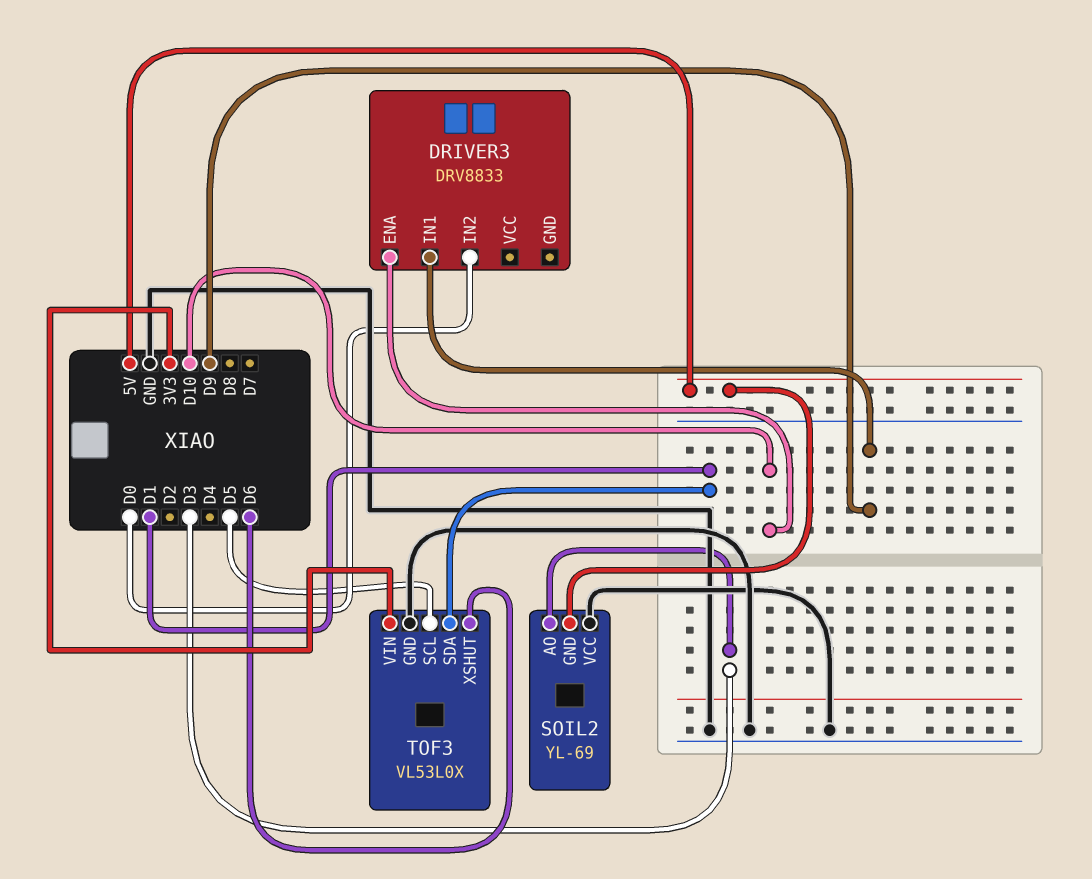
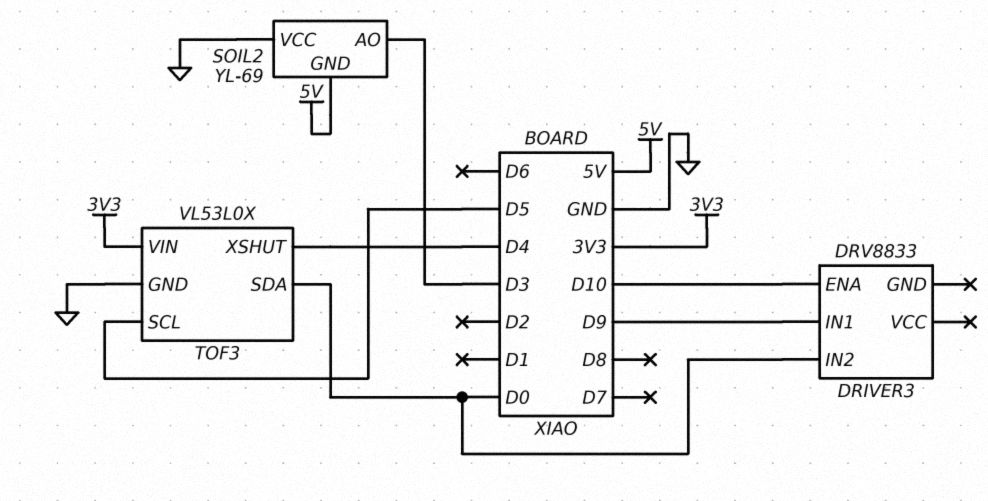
TOF3 pin SDA: D1 -> D0
TOF3 pin XSHUT: D6 -> D4

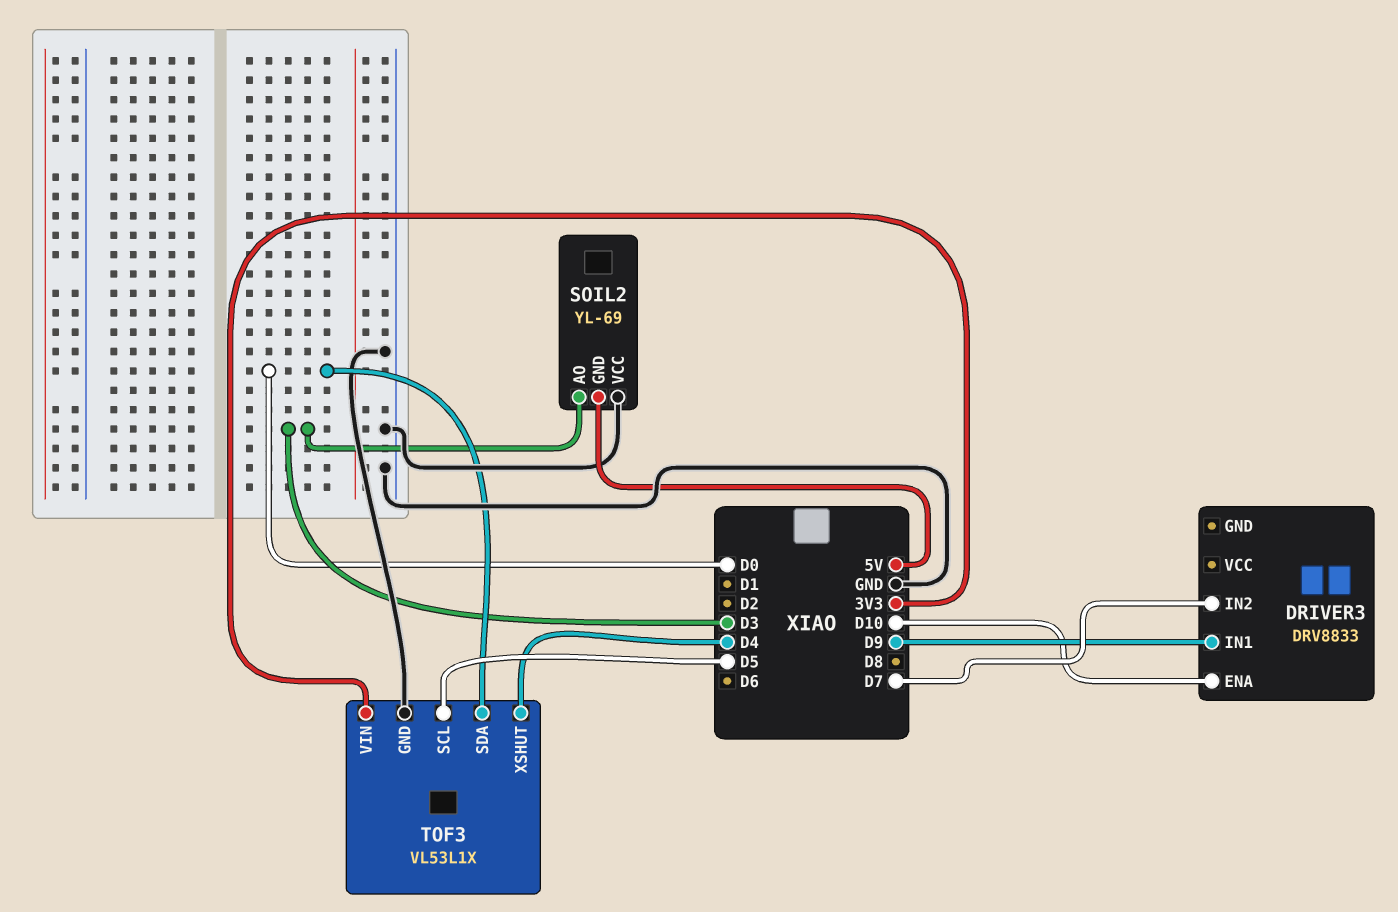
DRIVER3 pin IN2: D0 -> D7
TOF3: VL53L0X -> VL53L1X

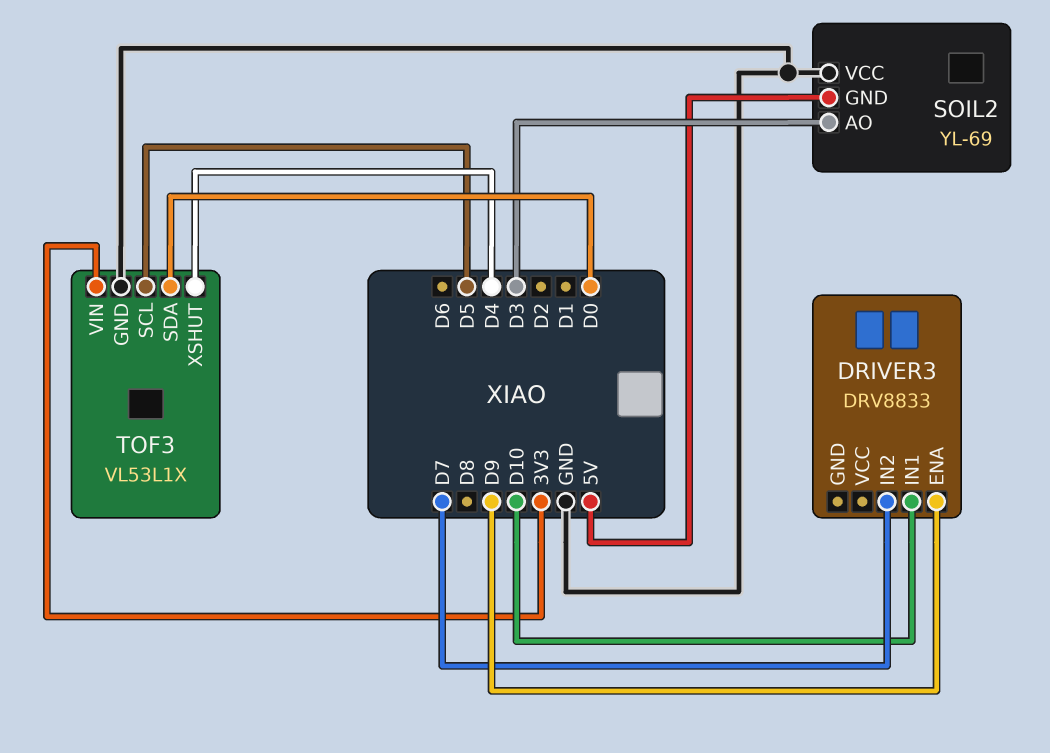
DRIVER3 pin ENA: D10 -> D9
DRIVER3 pin IN1: D9 -> D10

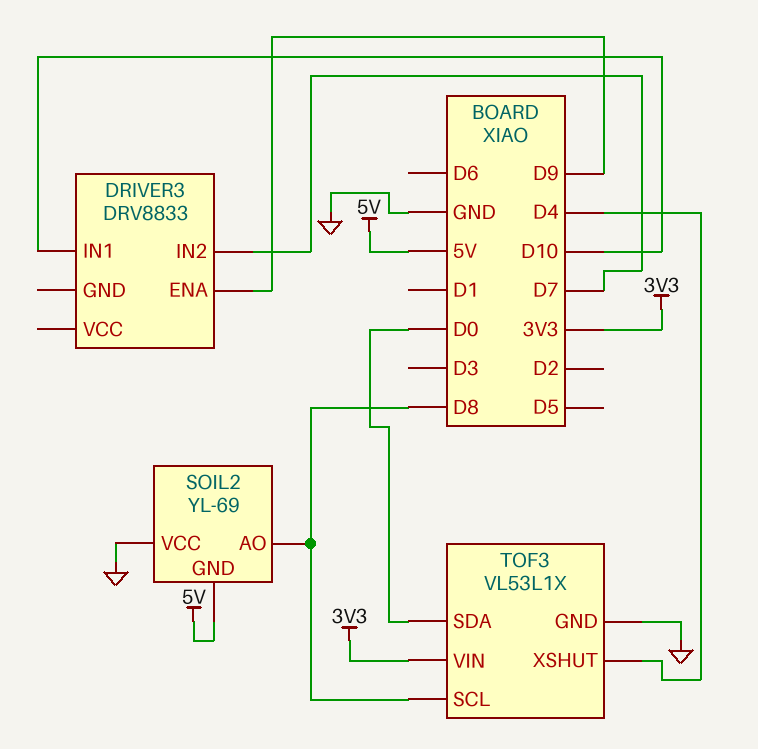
SOIL2 pin AO: D3 -> D8
TOF3 pin SCL: D5 -> D8

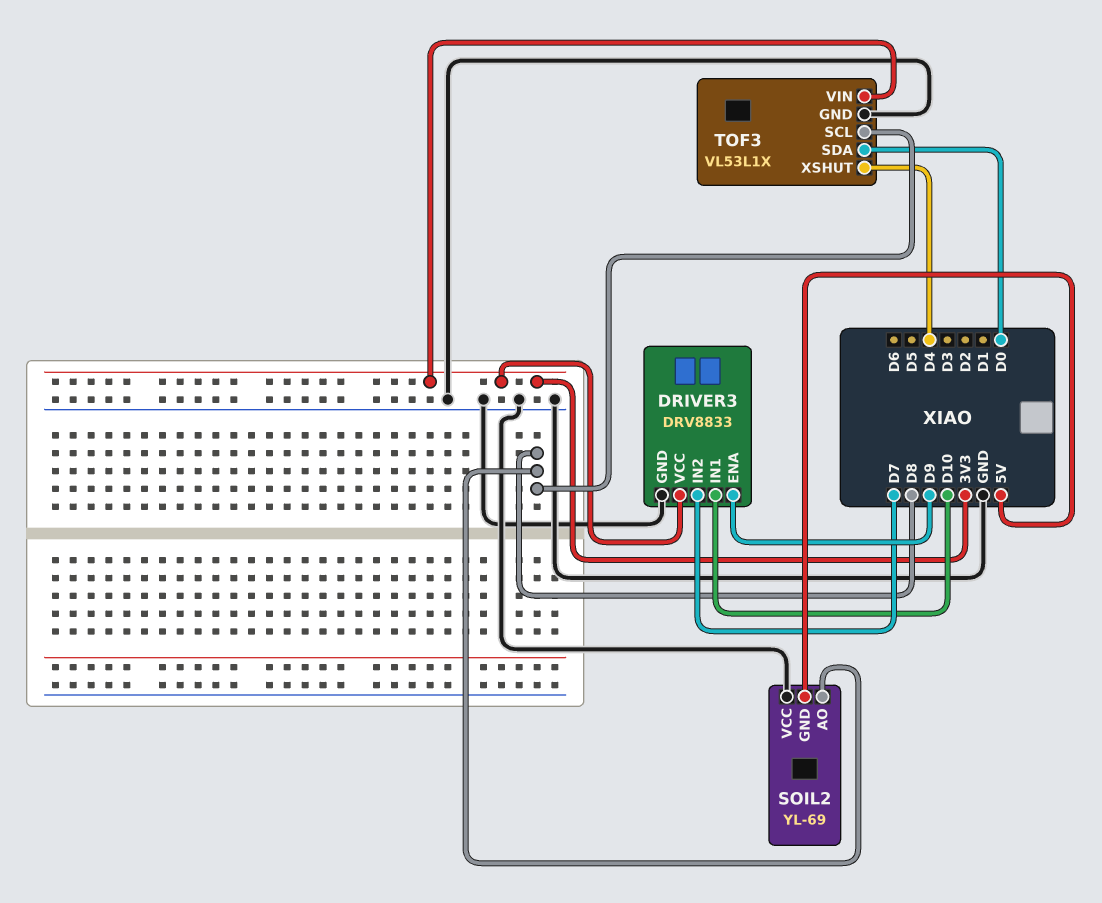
DRIVER3 pin GND: none -> GND
DRIVER3 pin VCC: none -> 3V3

